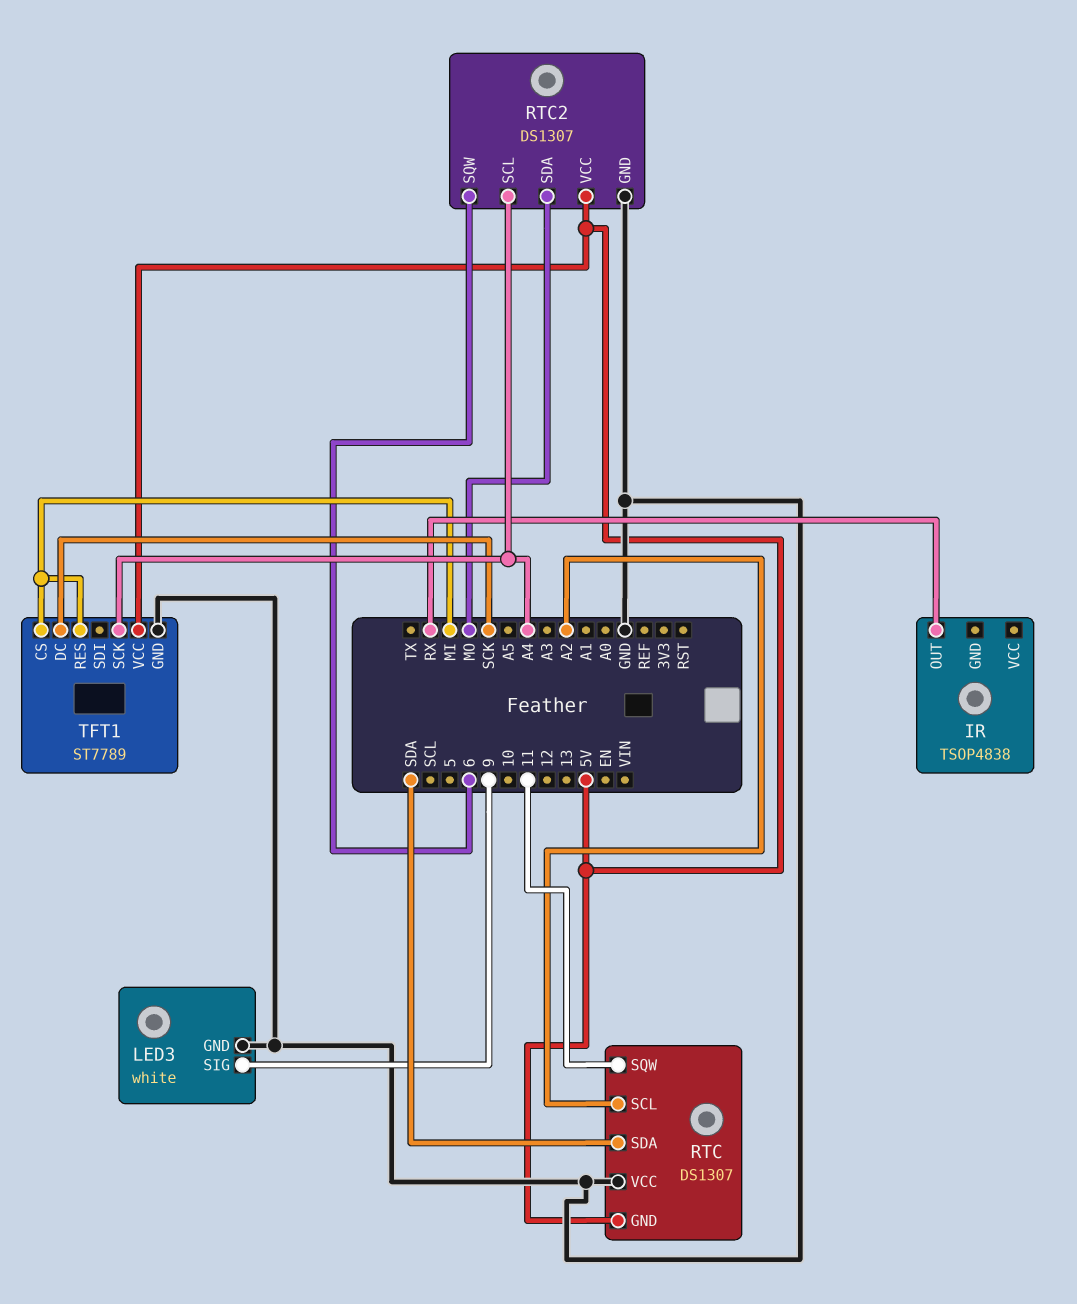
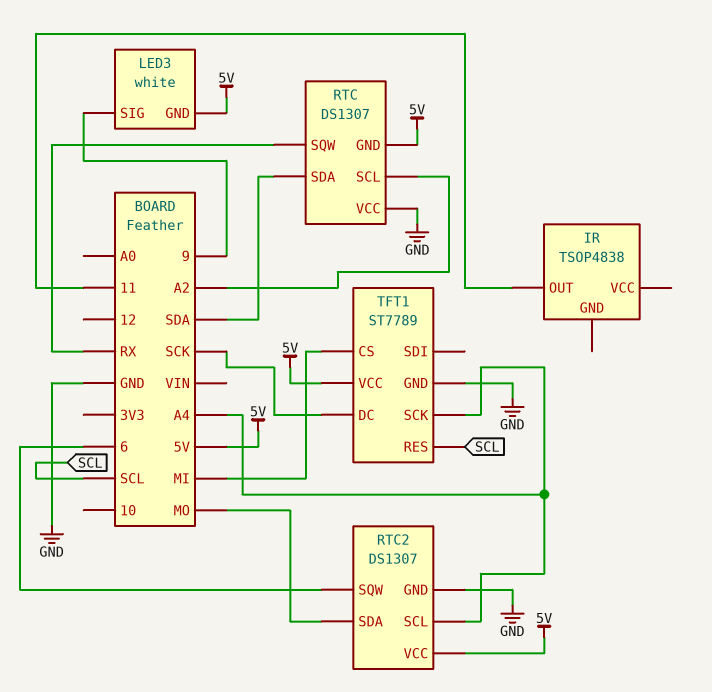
IR pin OUT: RX -> 11
LED3 pin GND: GND -> 5V
RTC pin SQW: 11 -> RX
TFT1 pin RES: MI -> SCL

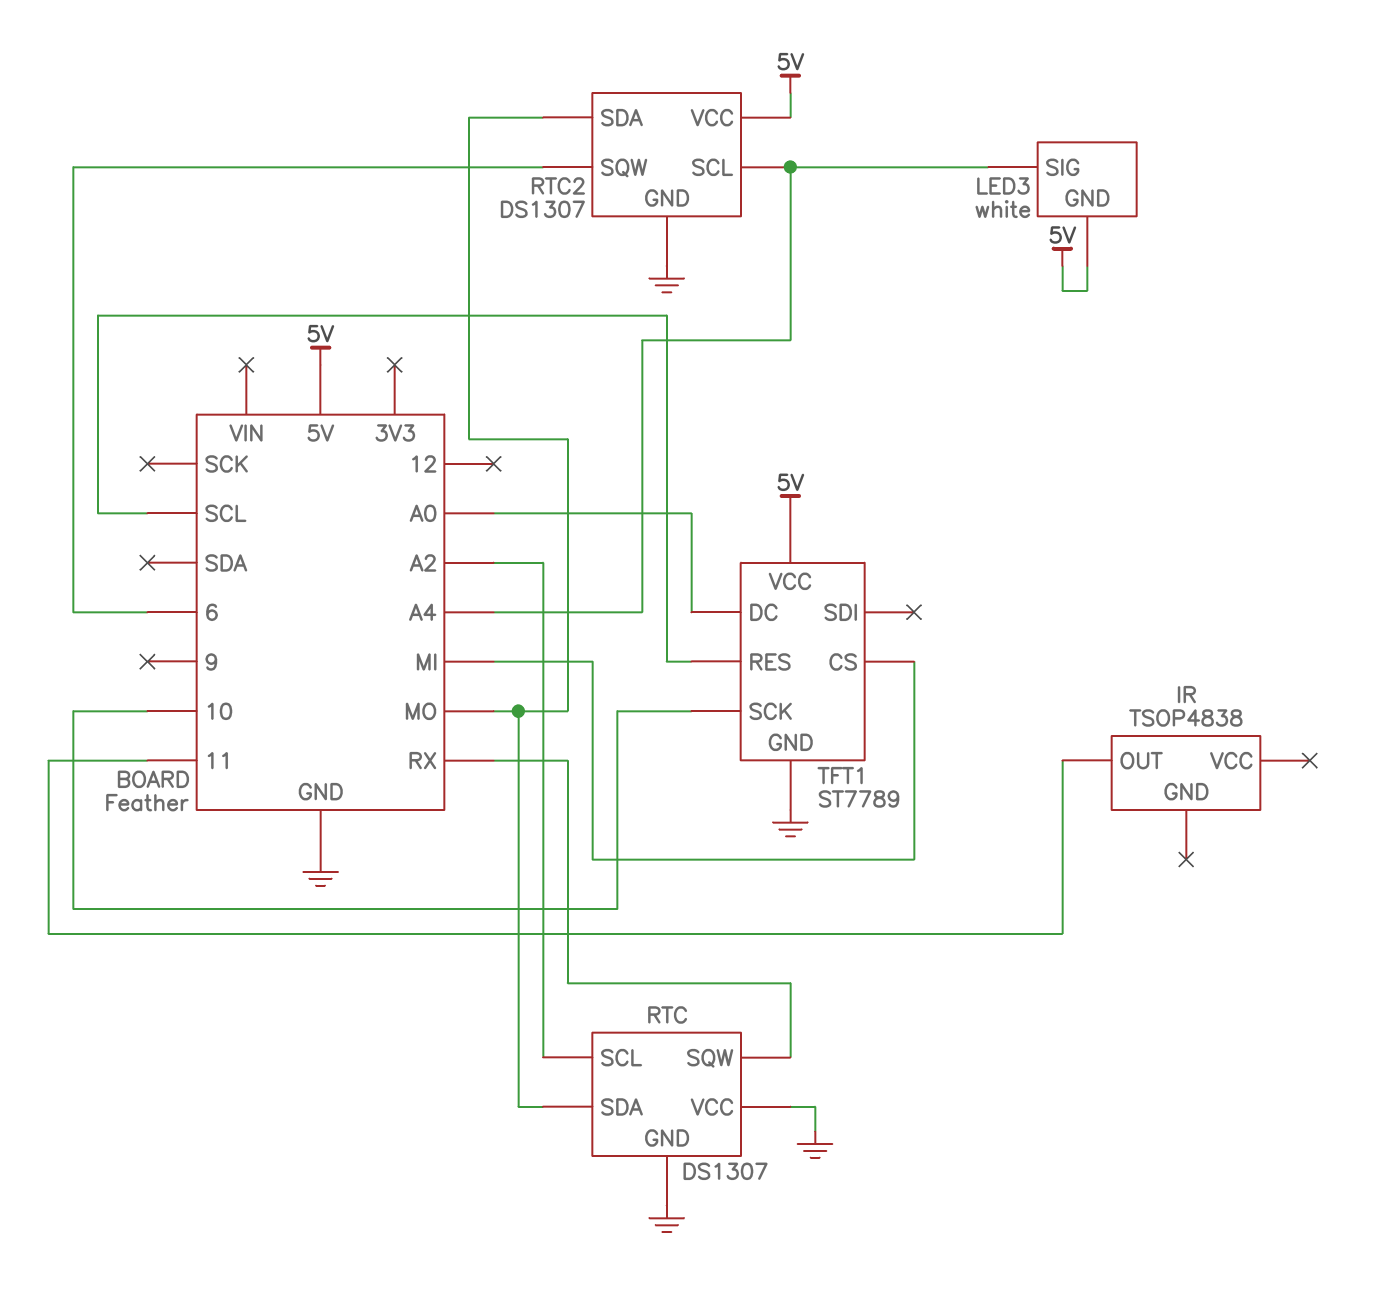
LED3 pin SIG: 9 -> A4
RTC pin GND: 5V -> GND
RTC pin SDA: SDA -> MO
TFT1 pin DC: SCK -> A0
TFT1 pin SCK: A4 -> 10

